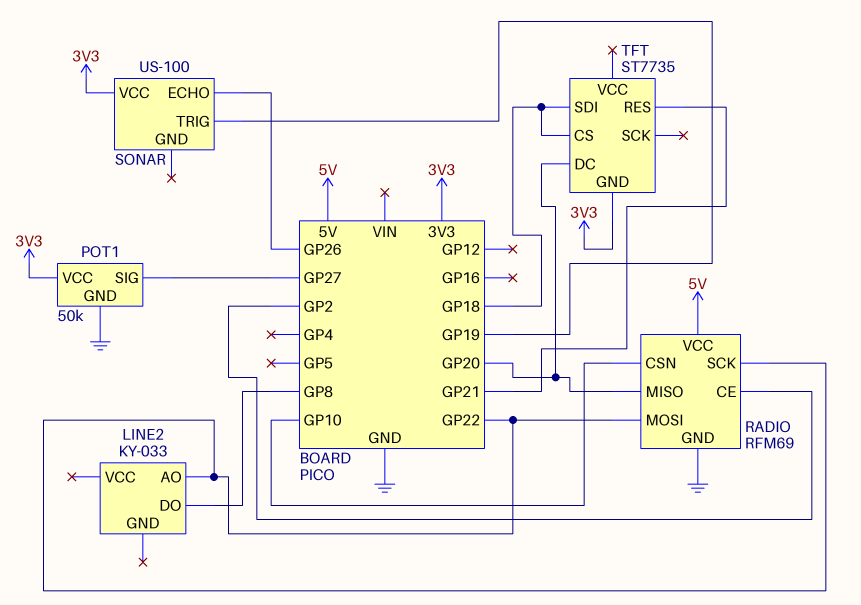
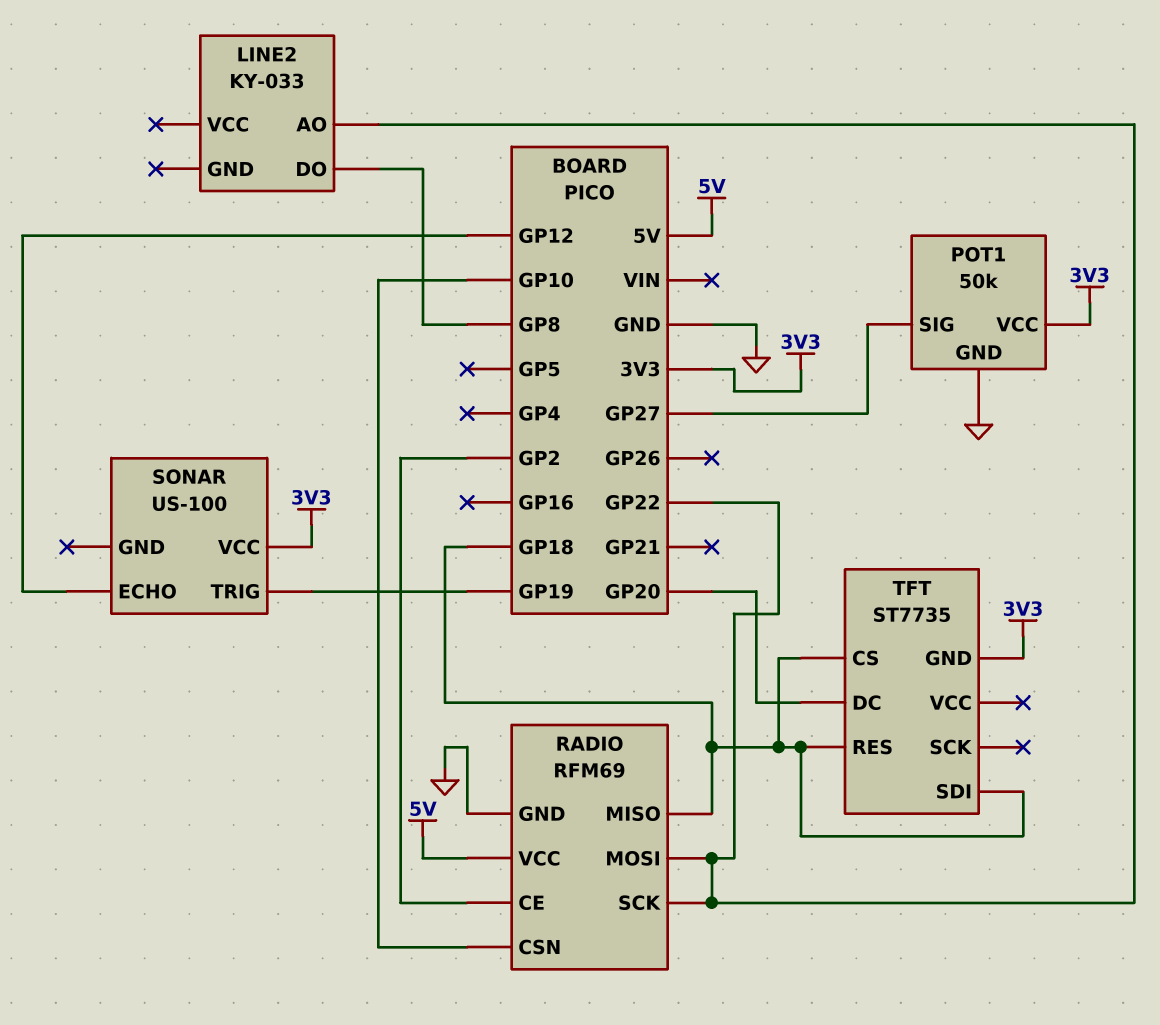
RADIO pin MISO: GP20 -> GP18
SONAR pin ECHO: GP26 -> GP12
TFT pin RES: GP21 -> GP18

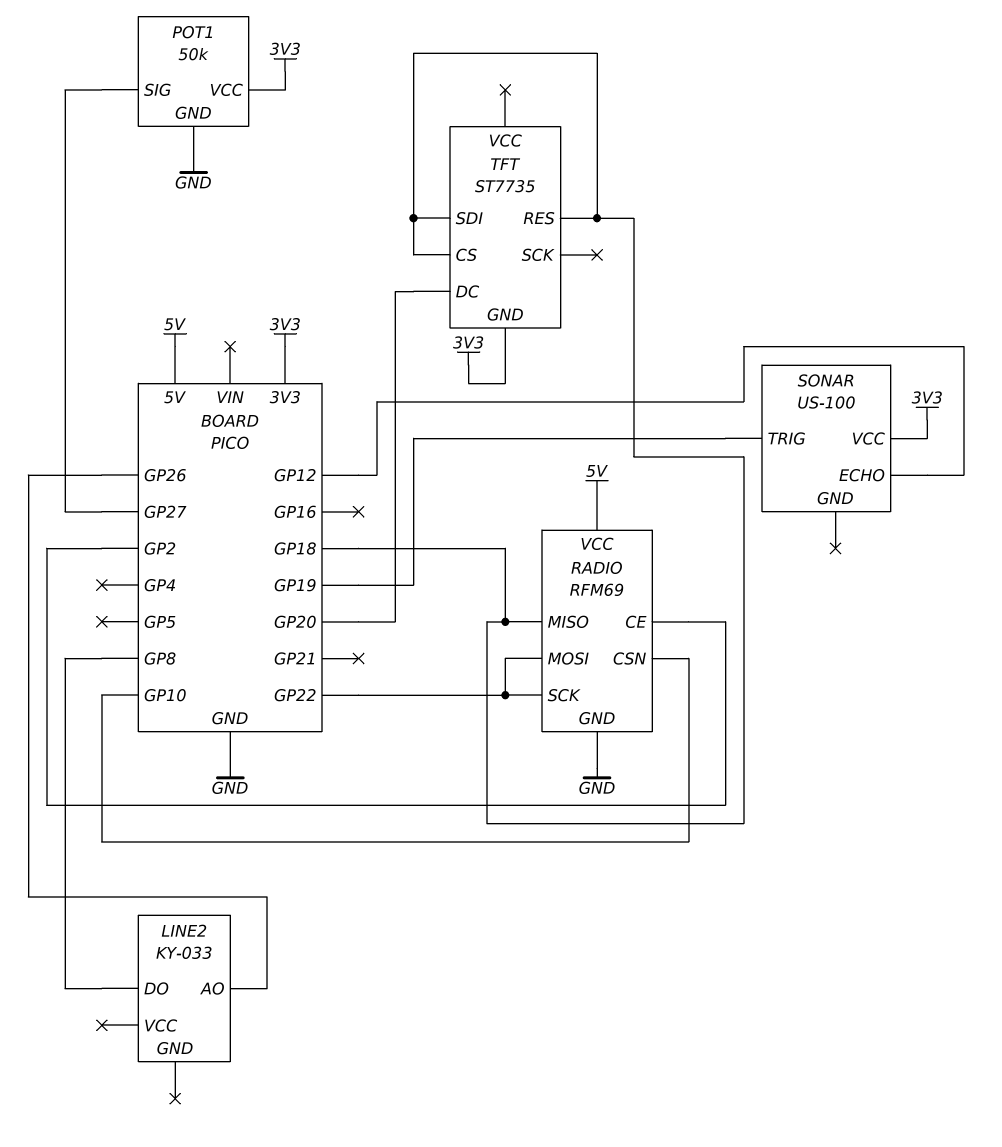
LINE2 pin AO: GP22 -> GP26

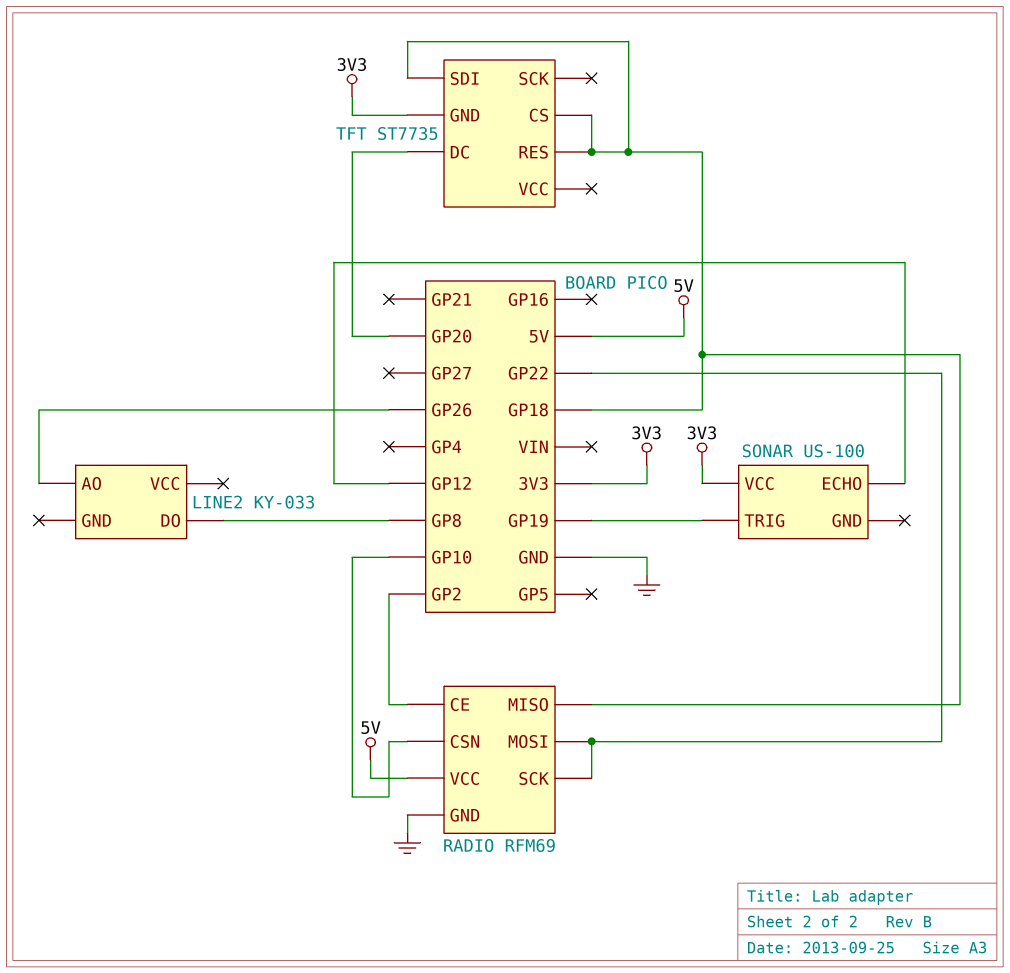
POT1: 50k -> none
POT1 pin GND: GND -> none
POT1 pin SIG: GP27 -> none
POT1 pin VCC: 3V3 -> none

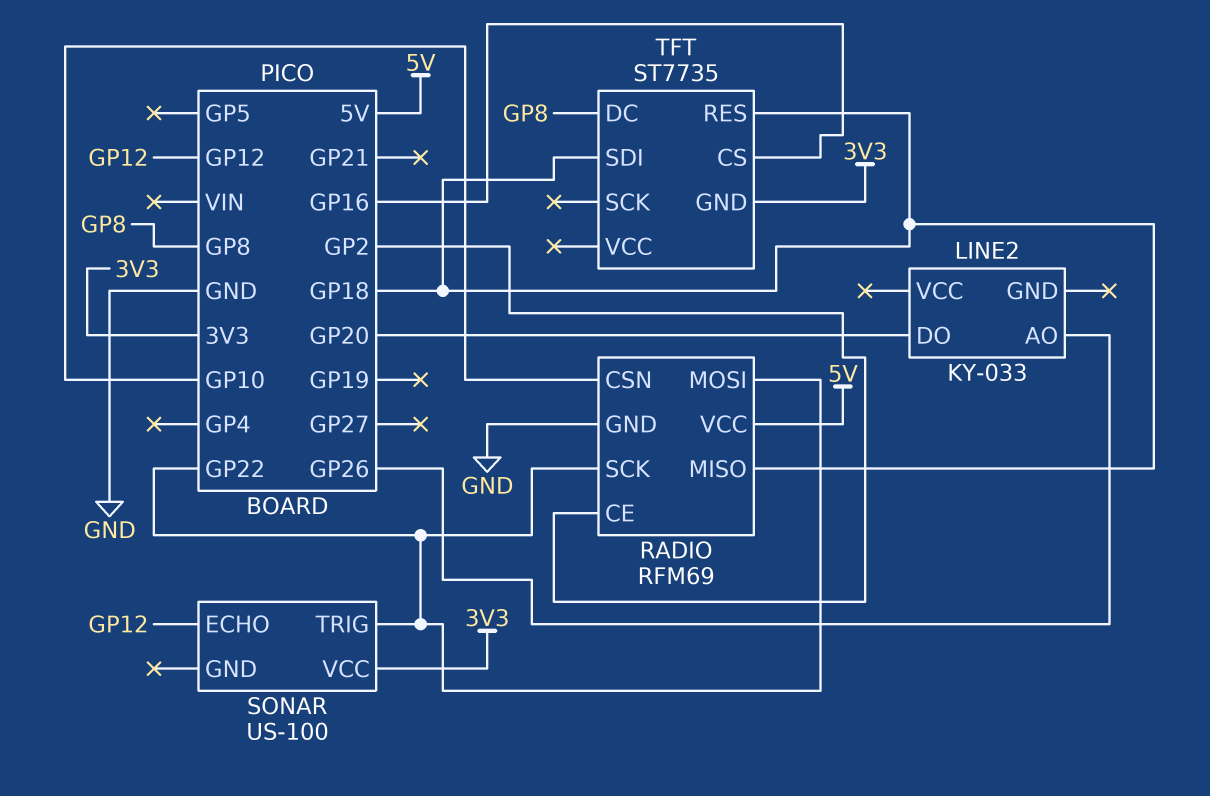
LINE2 pin DO: GP8 -> GP20
SONAR pin TRIG: GP19 -> GP22
TFT pin CS: GP18 -> GP16
TFT pin DC: GP20 -> GP8

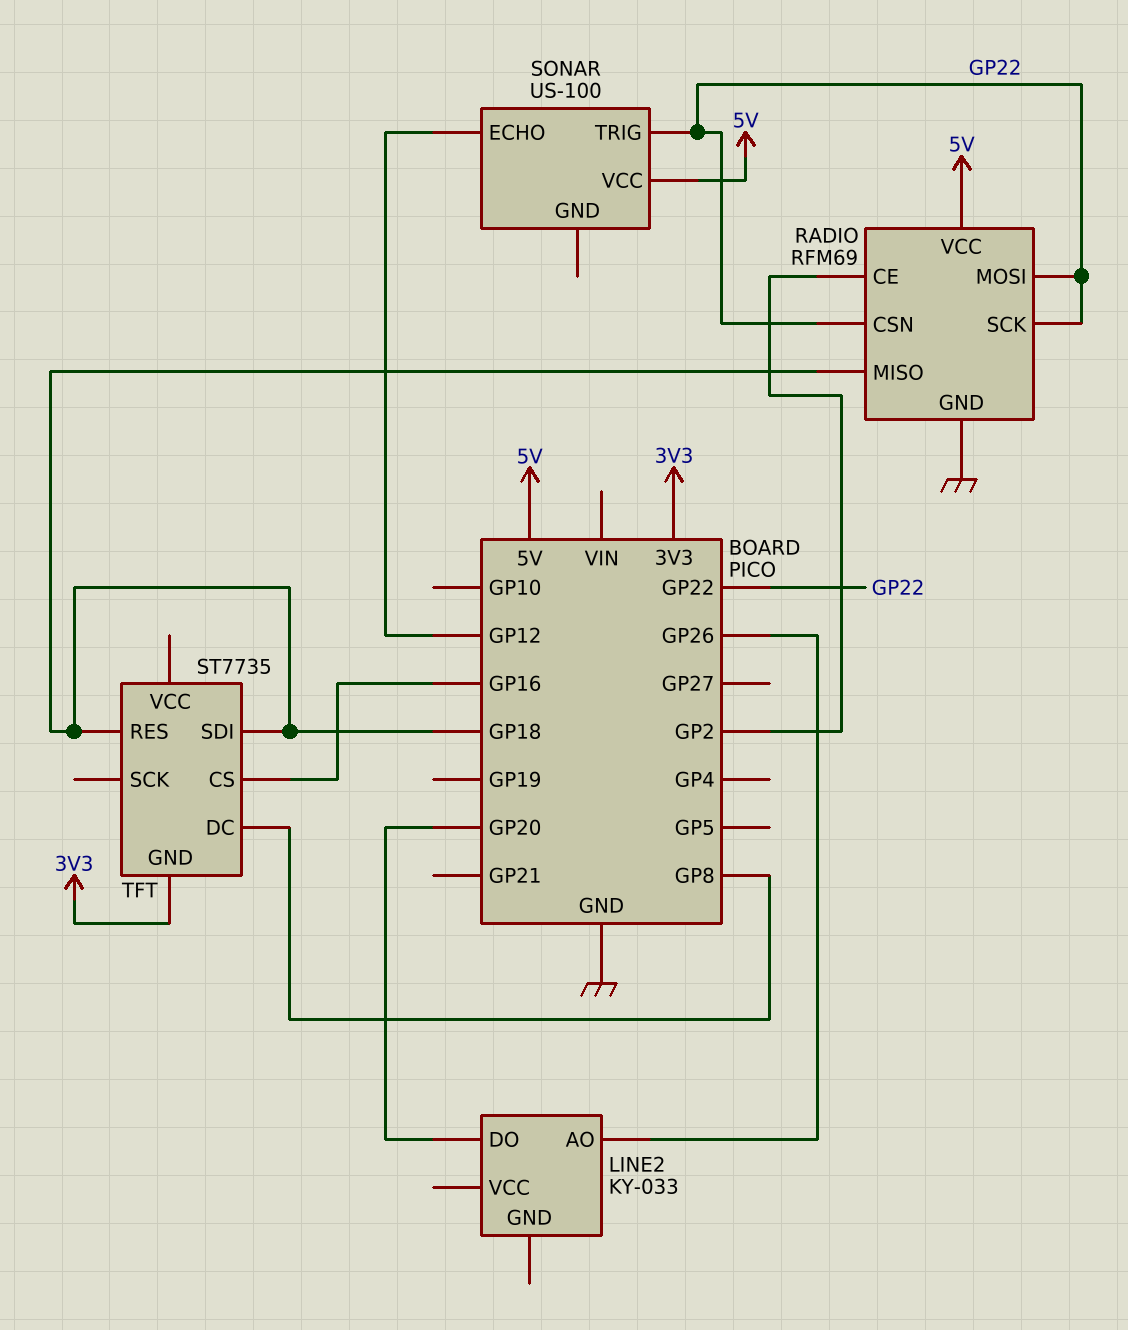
RADIO pin CSN: GP10 -> GP22
SONAR pin VCC: 3V3 -> 5V

